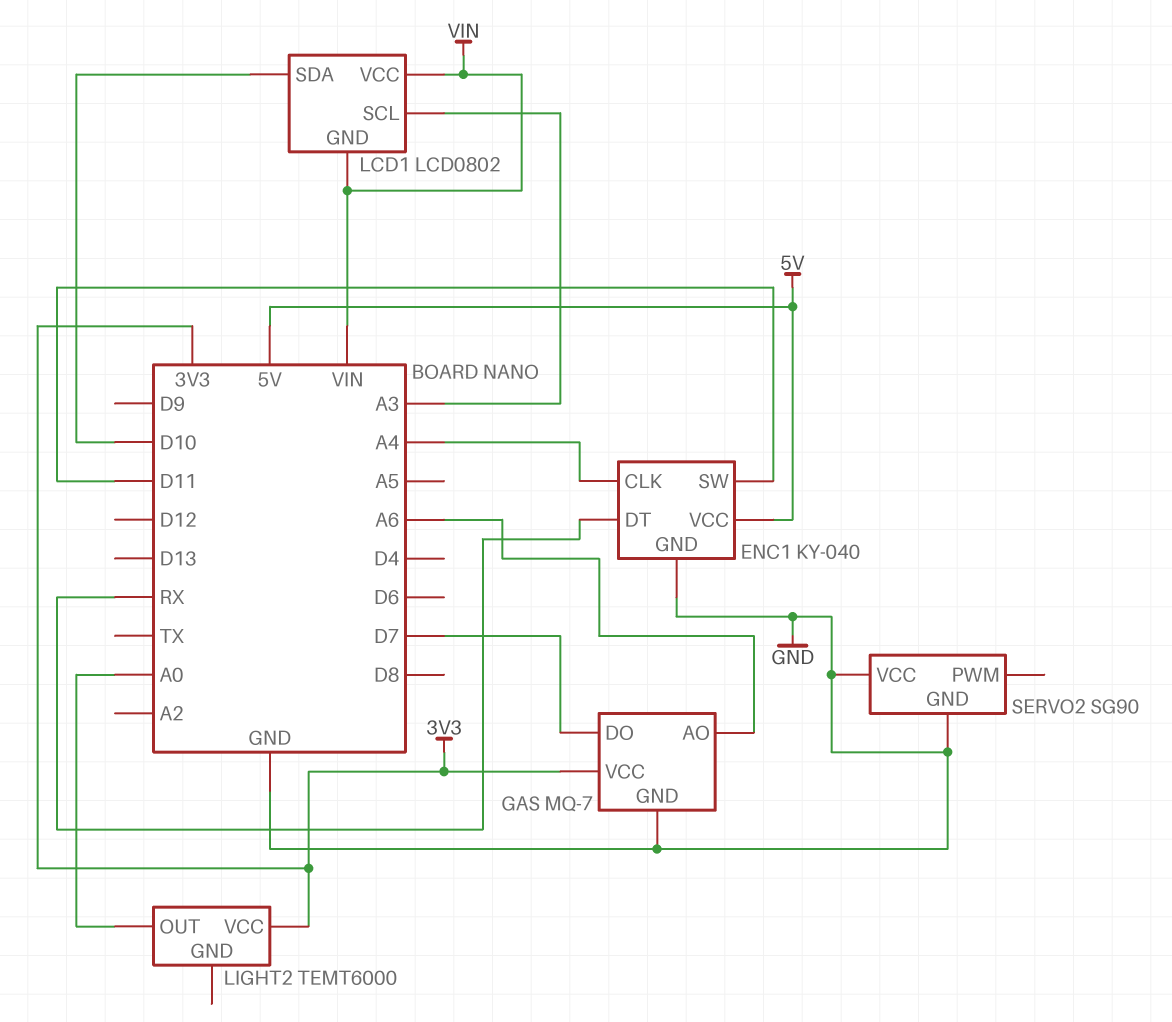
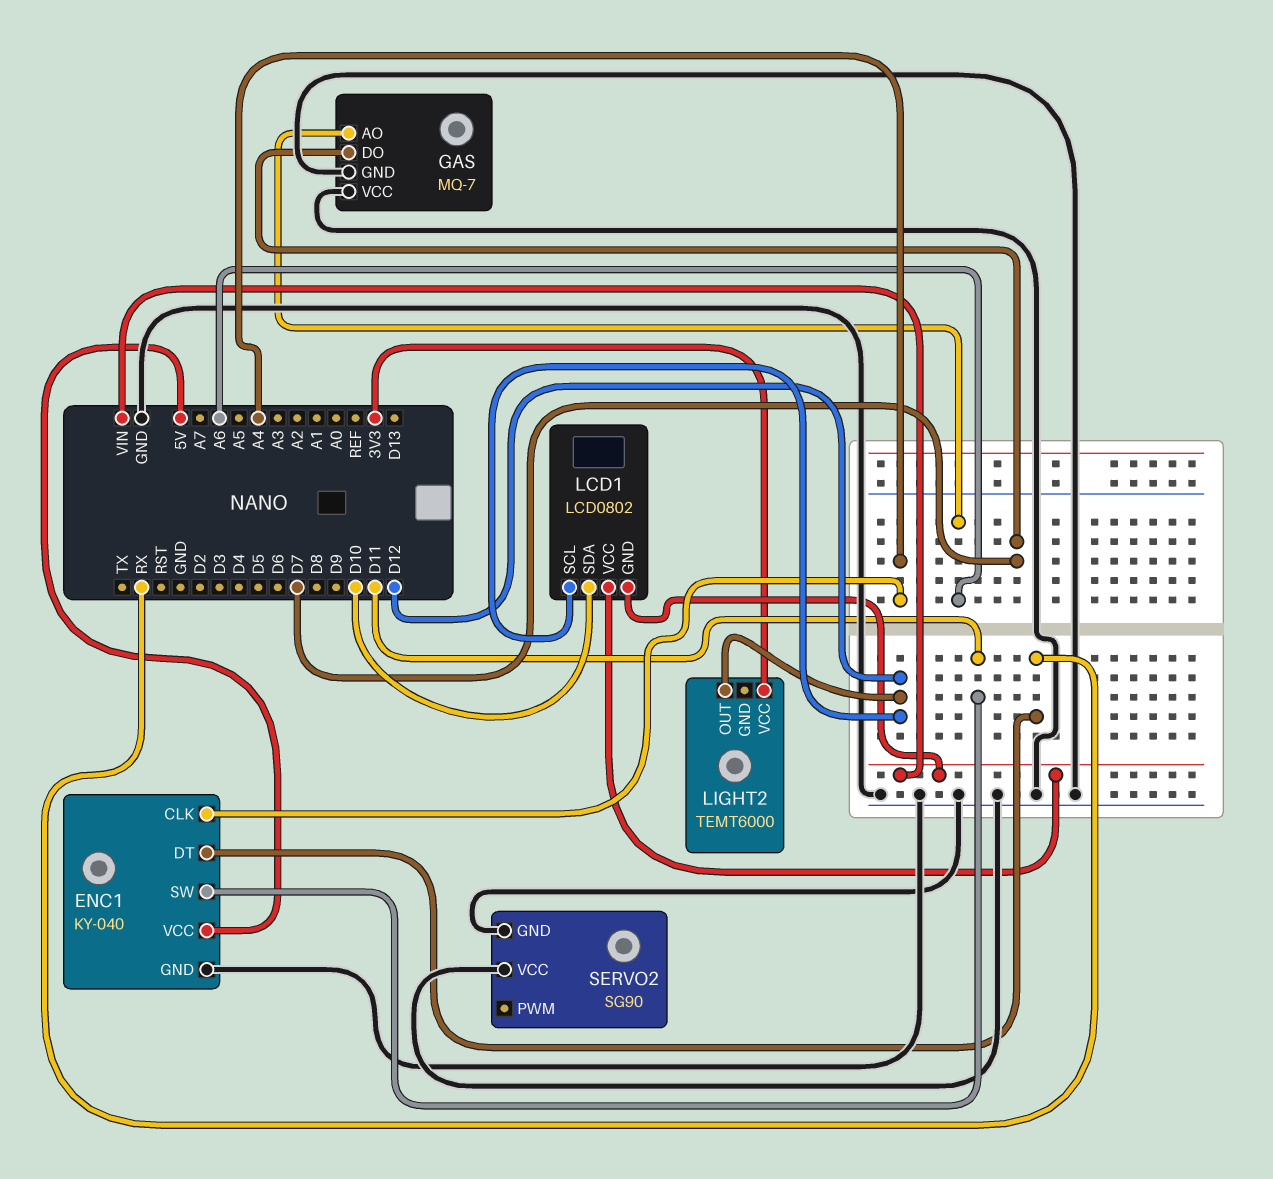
GAS pin VCC: 3V3 -> GND
LCD1 pin SCL: A3 -> D12
LIGHT2 pin OUT: A0 -> D12

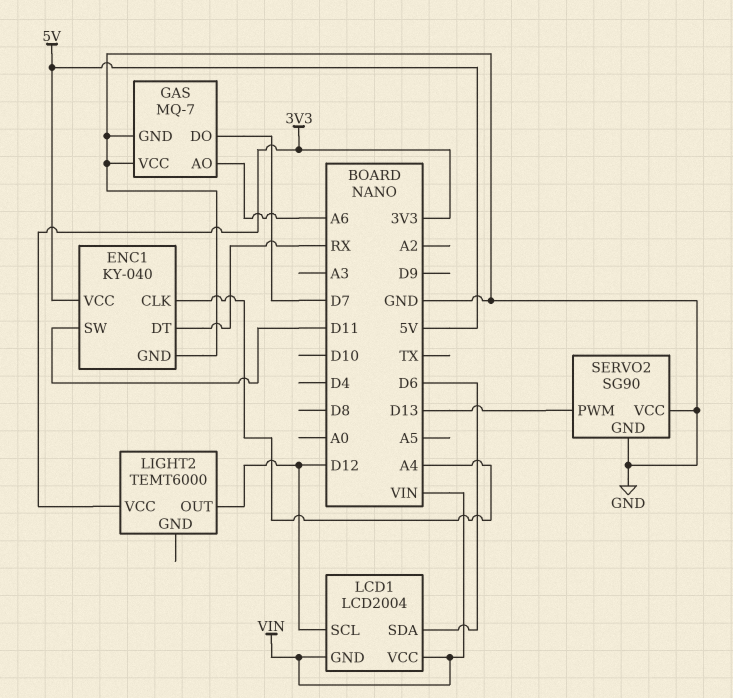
LCD1: LCD0802 -> LCD2004
LCD1 pin SDA: D10 -> D6
SERVO2 pin PWM: none -> D13

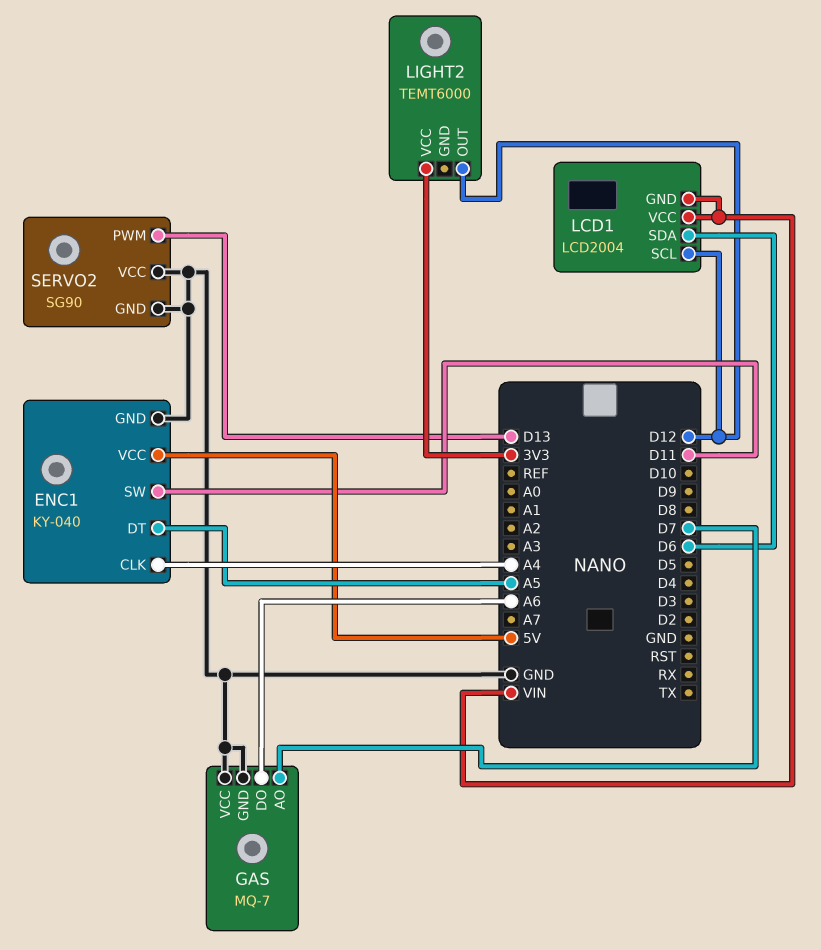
ENC1 pin DT: RX -> A5
GAS pin AO: A6 -> D7
GAS pin DO: D7 -> A6

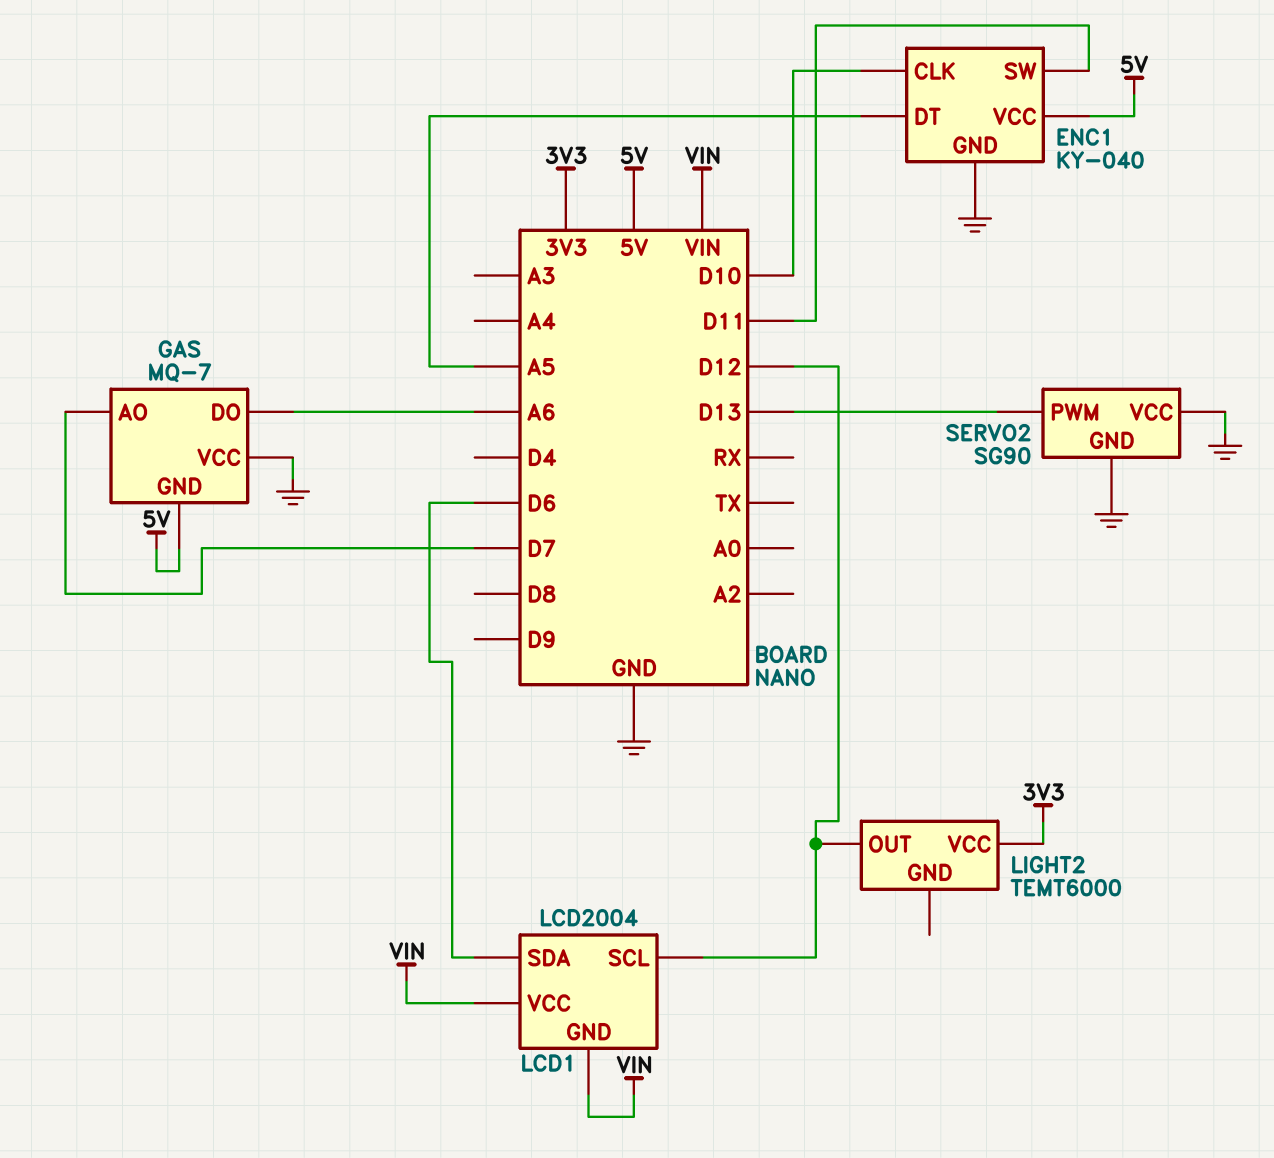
ENC1 pin CLK: A4 -> D10
GAS pin GND: GND -> 5V

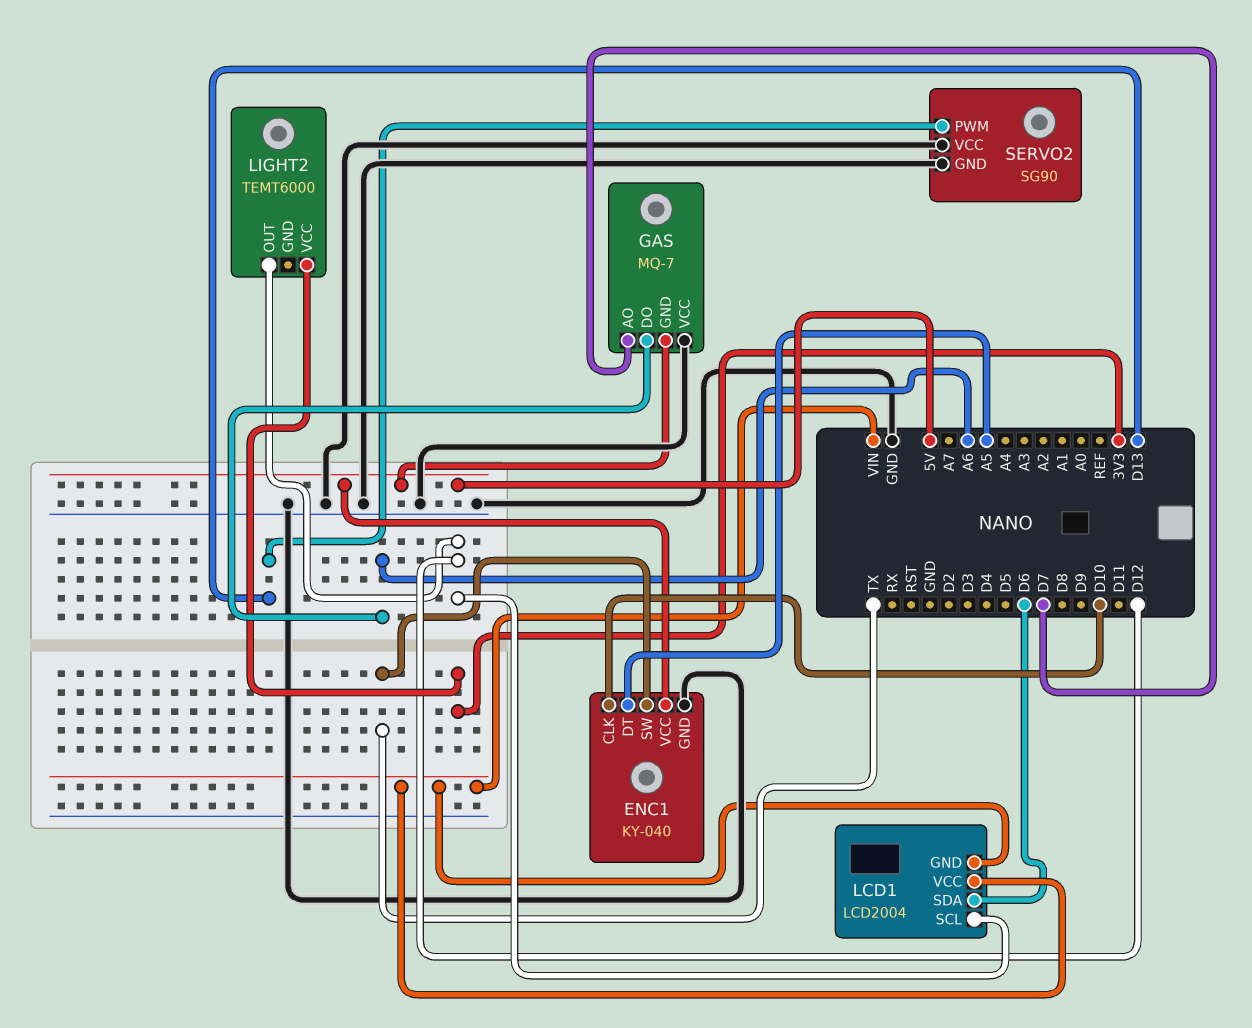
ENC1 pin SW: D11 -> TX

